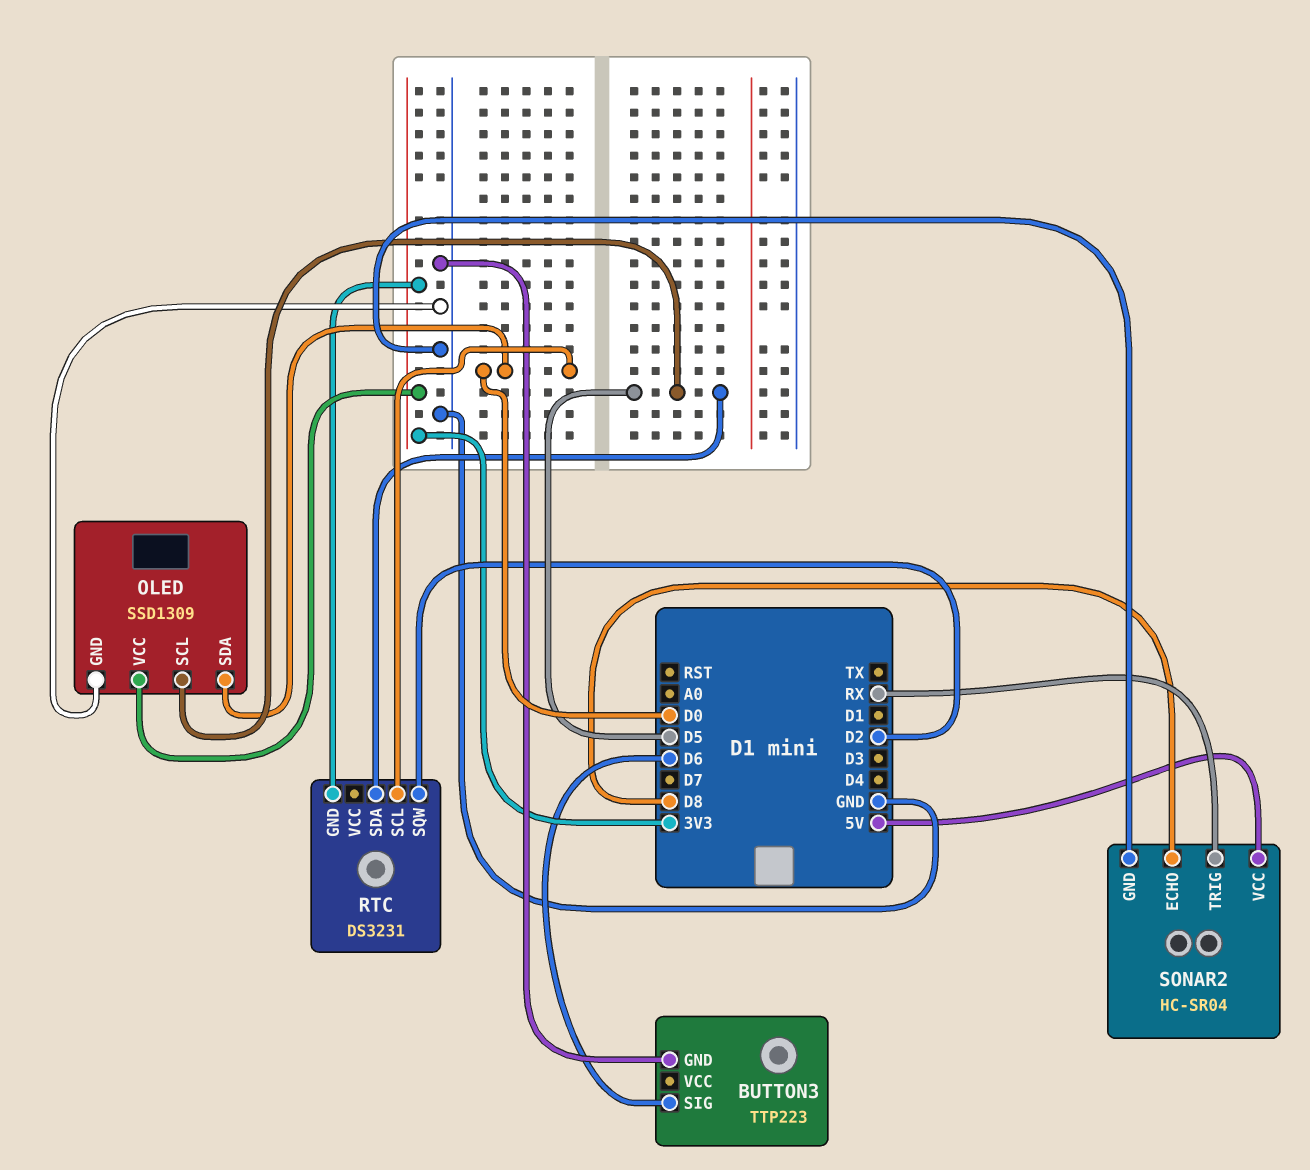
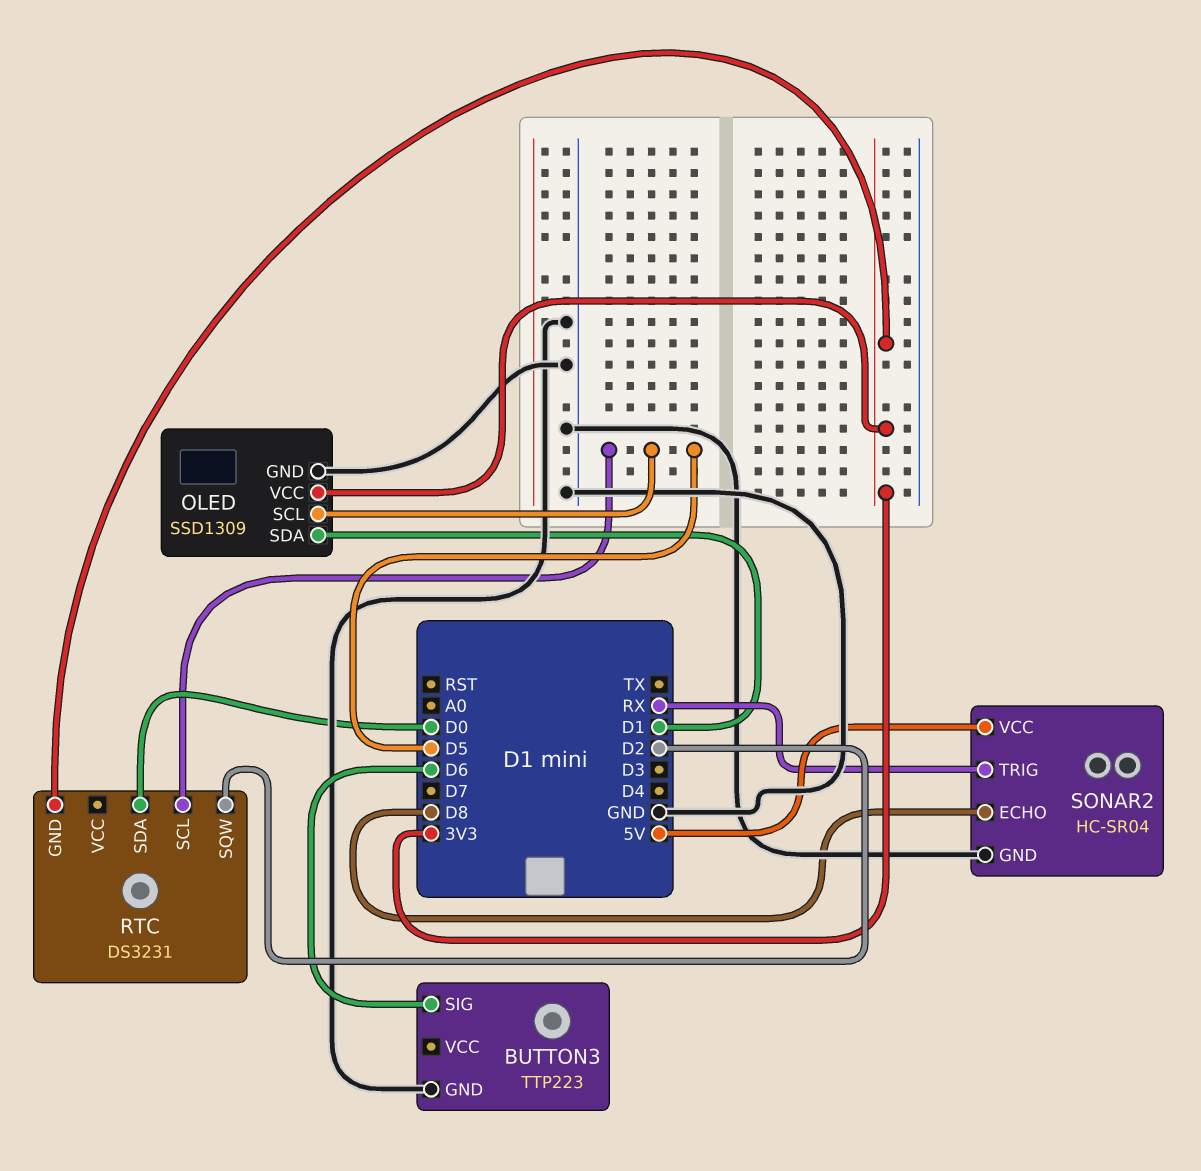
OLED pin SDA: D0 -> D1
RTC pin SCL: D0 -> D5
RTC pin SDA: D5 -> D0

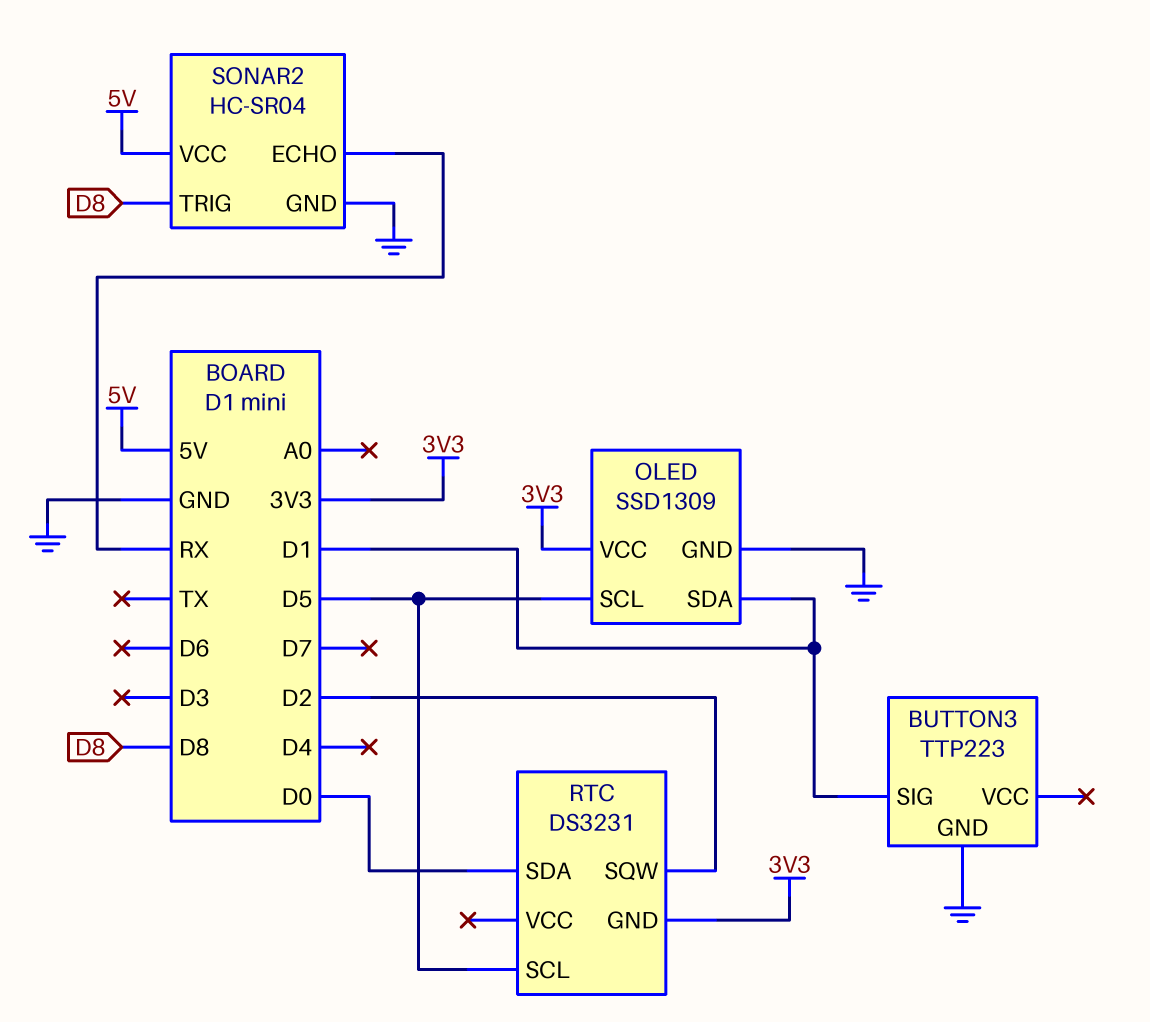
BUTTON3 pin SIG: D6 -> D1
SONAR2 pin ECHO: D8 -> RX
SONAR2 pin TRIG: RX -> D8

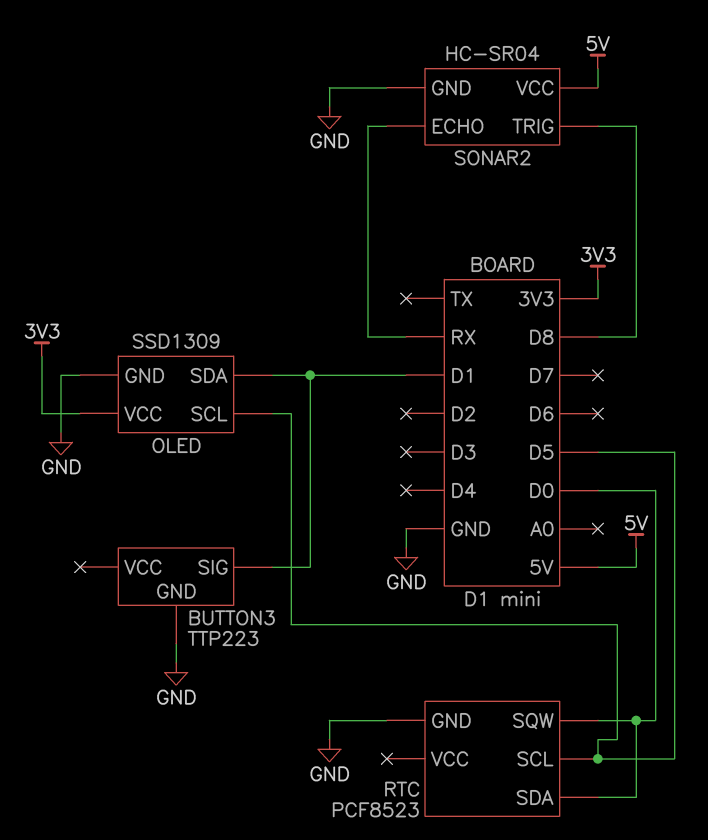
RTC: DS3231 -> PCF8523
RTC pin GND: 3V3 -> GND
RTC pin SQW: D2 -> D0

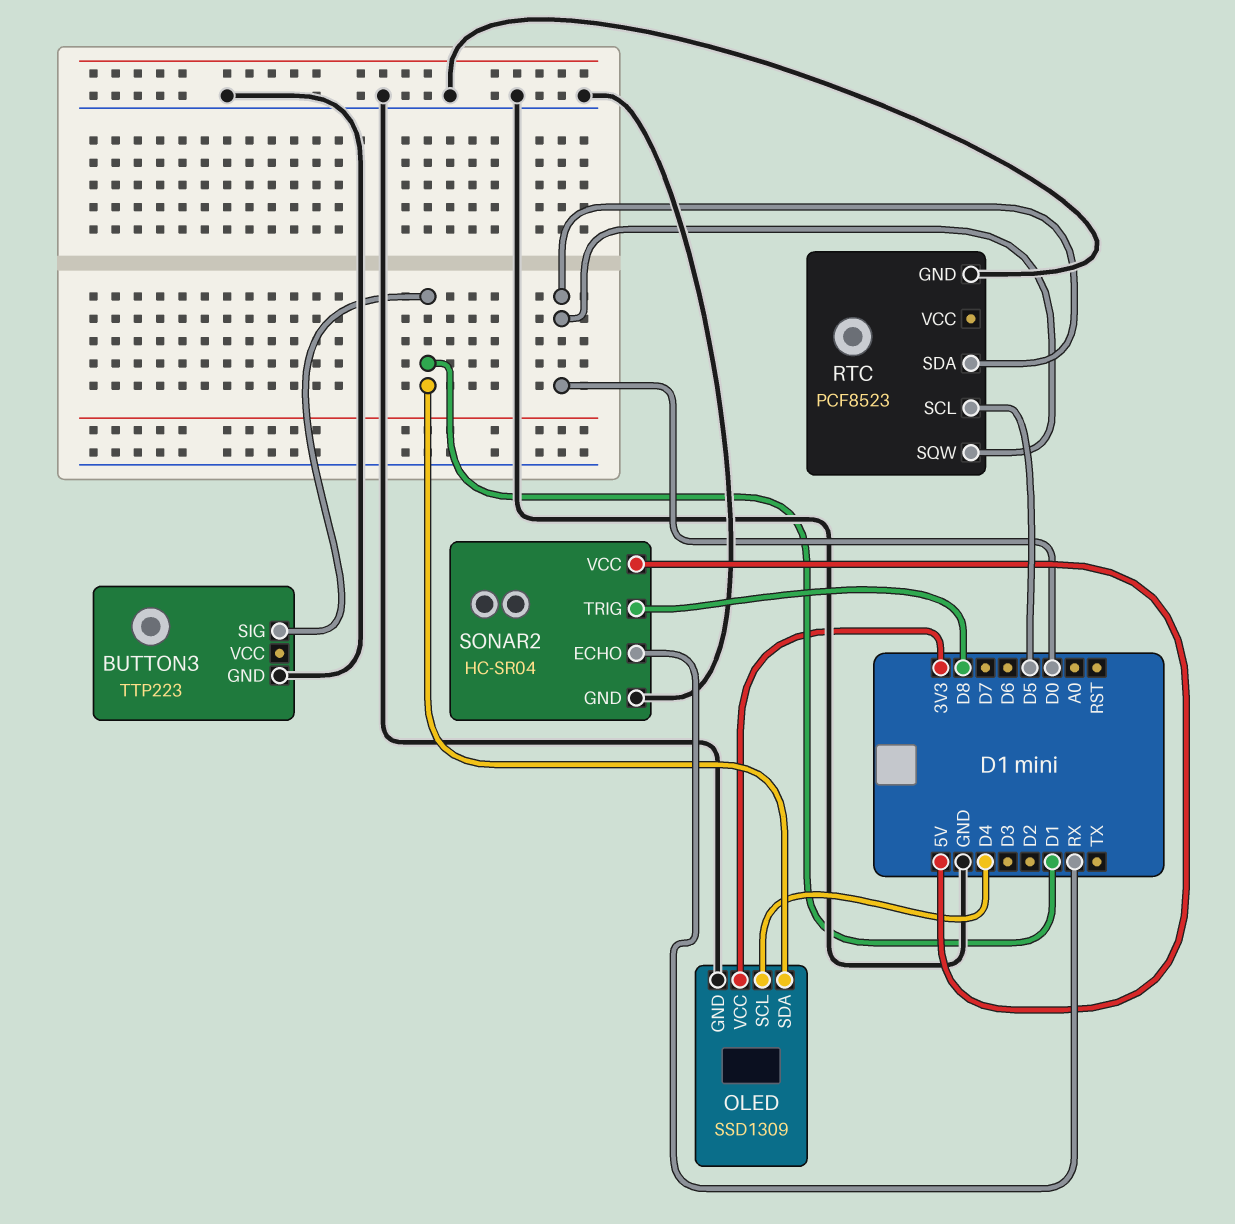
OLED pin SCL: D5 -> D4

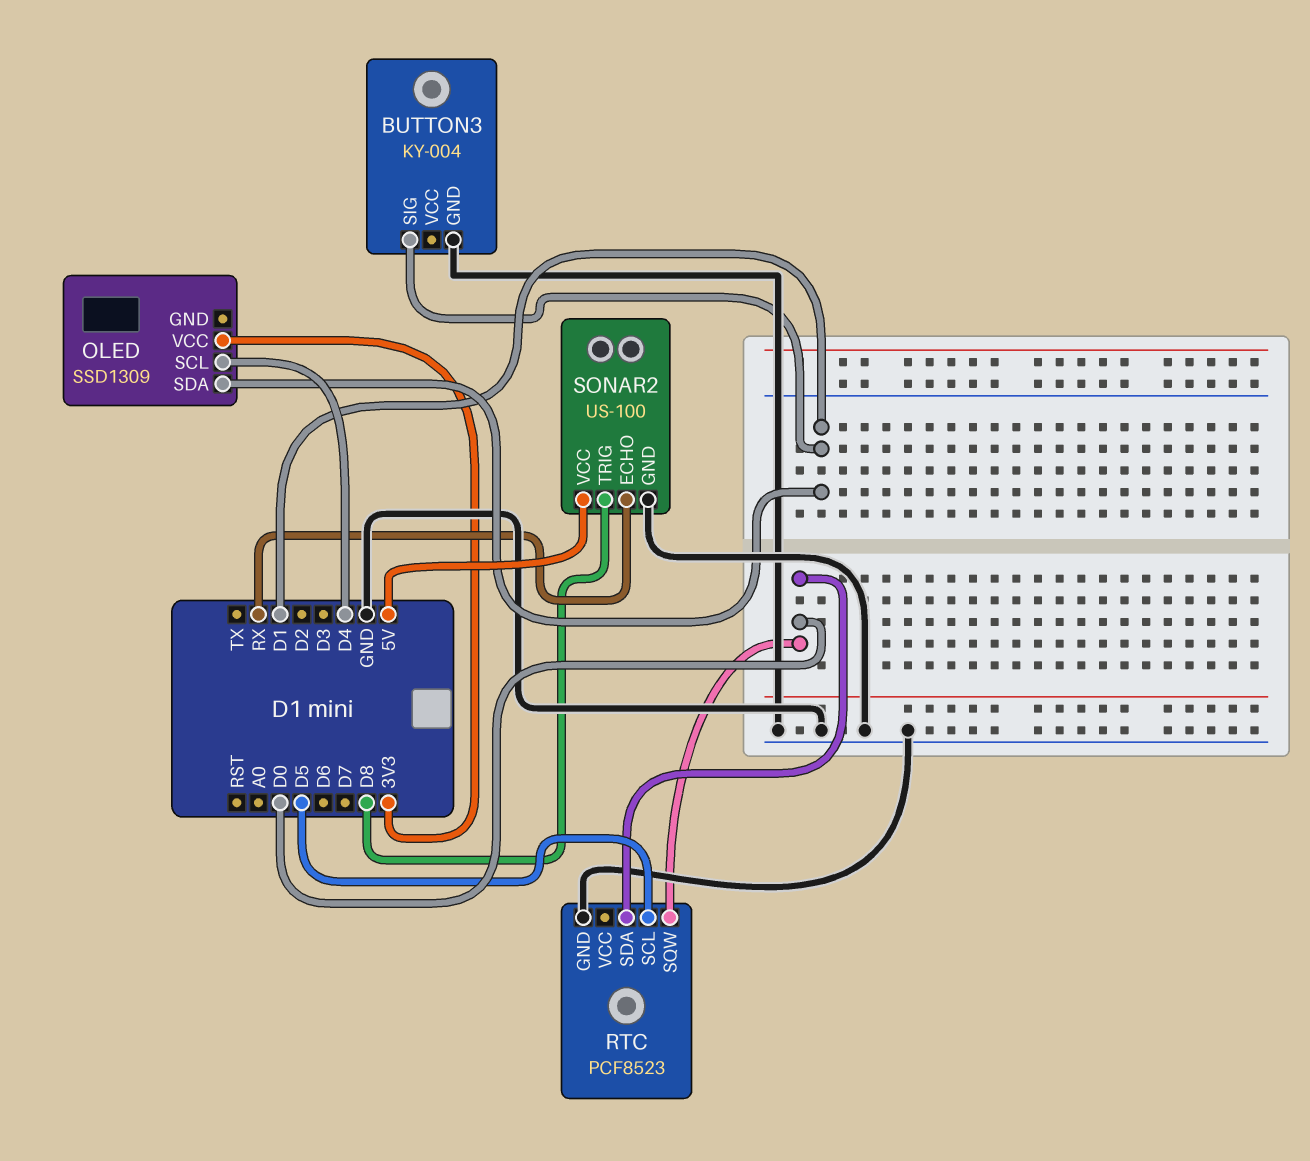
BUTTON3: TTP223 -> KY-004
OLED pin GND: GND -> none
SONAR2: HC-SR04 -> US-100

